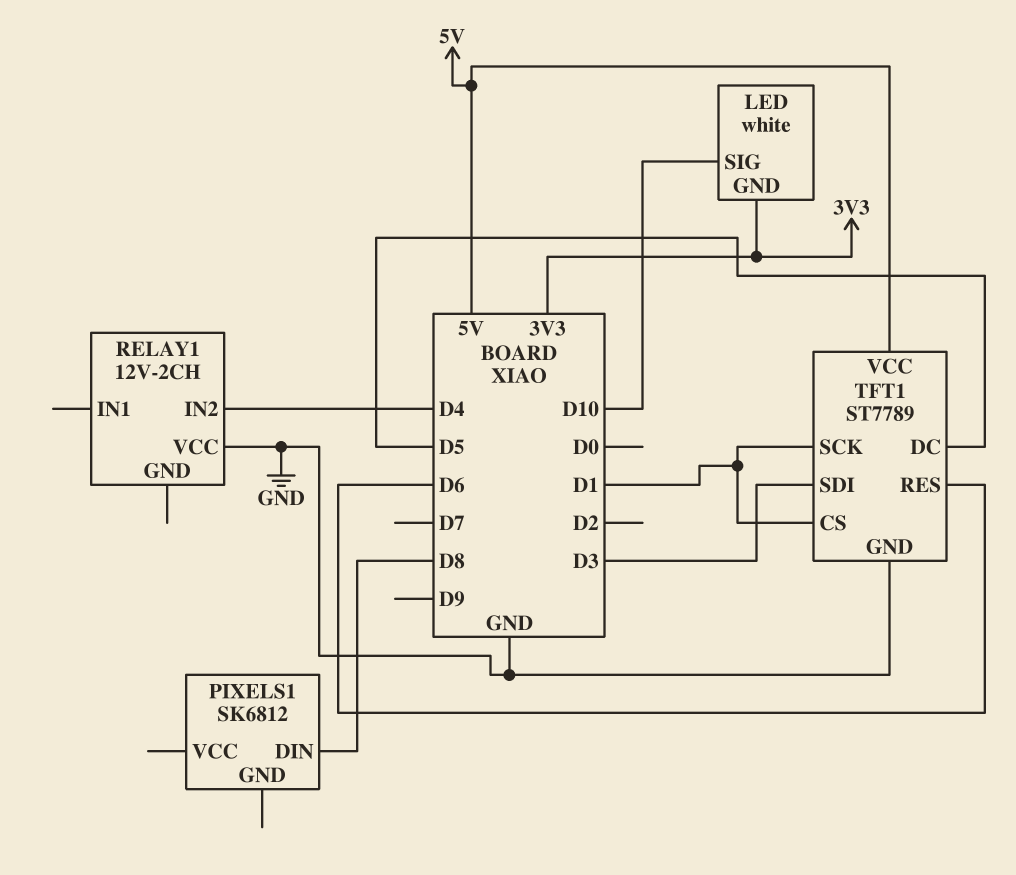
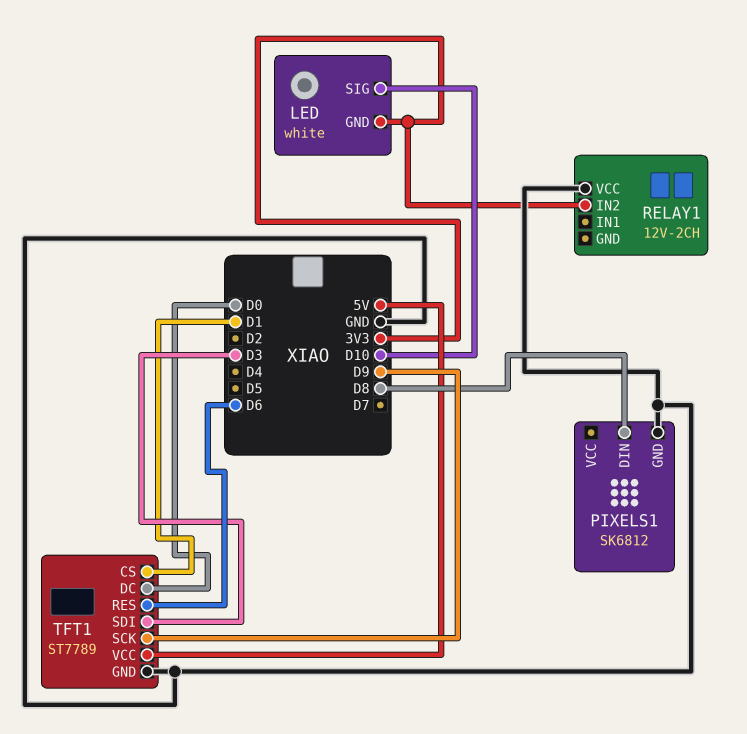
PIXELS1 pin GND: none -> GND
RELAY1 pin IN2: D4 -> 3V3
TFT1 pin DC: D5 -> D0
TFT1 pin SCK: D1 -> D9

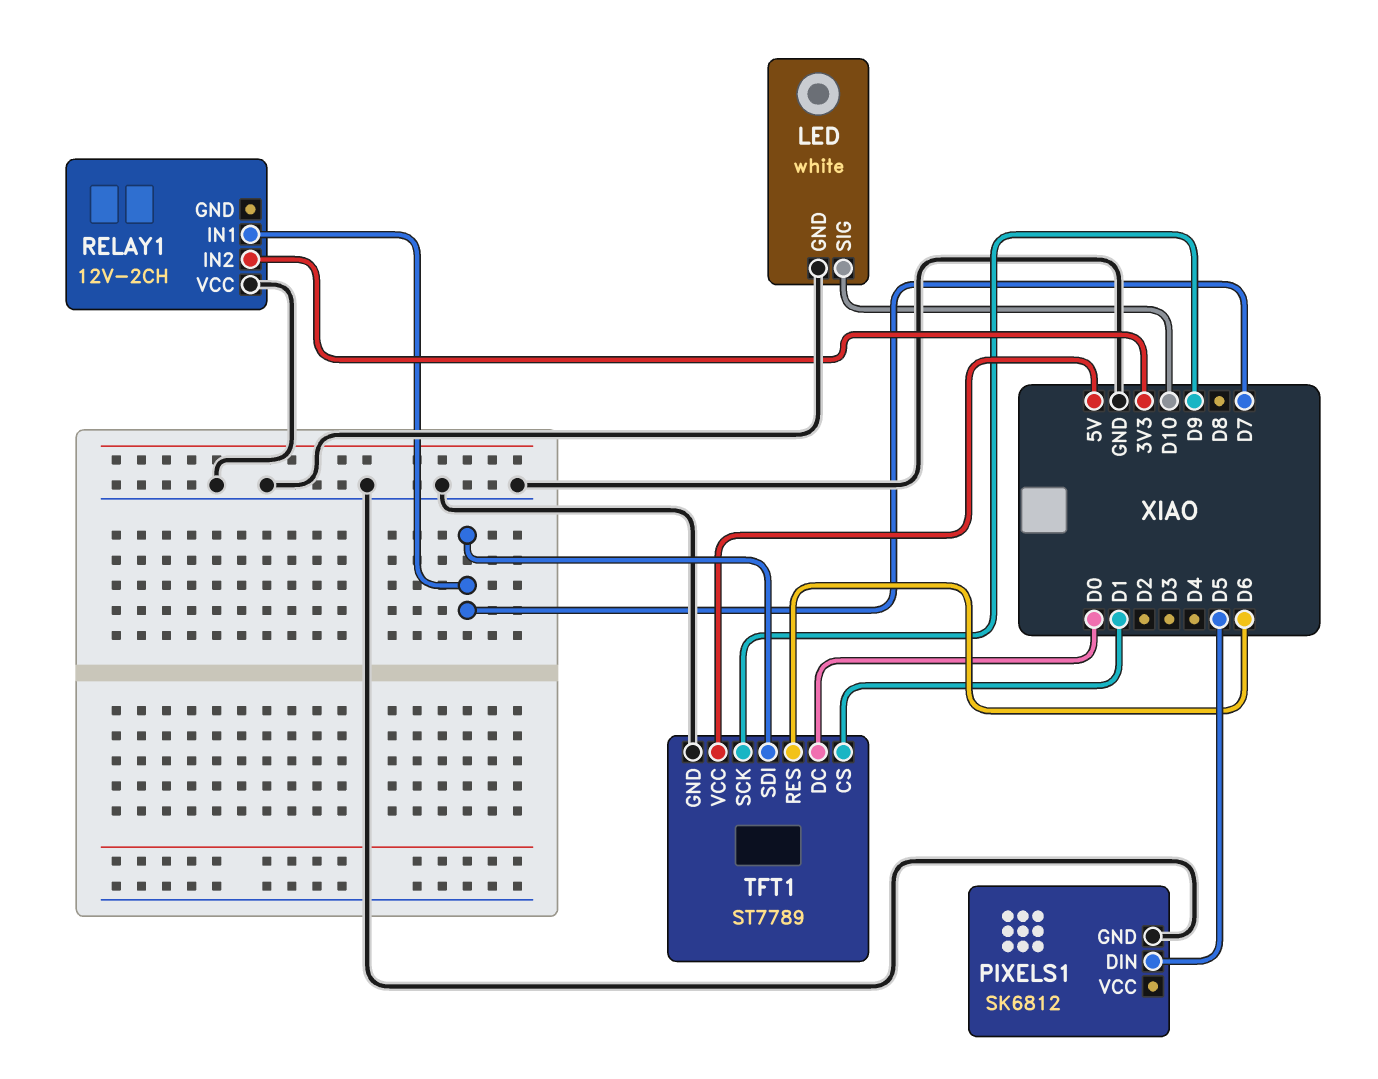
LED pin GND: 3V3 -> GND
PIXELS1 pin DIN: D8 -> D5
RELAY1 pin IN1: none -> D7
TFT1 pin SDI: D3 -> D7

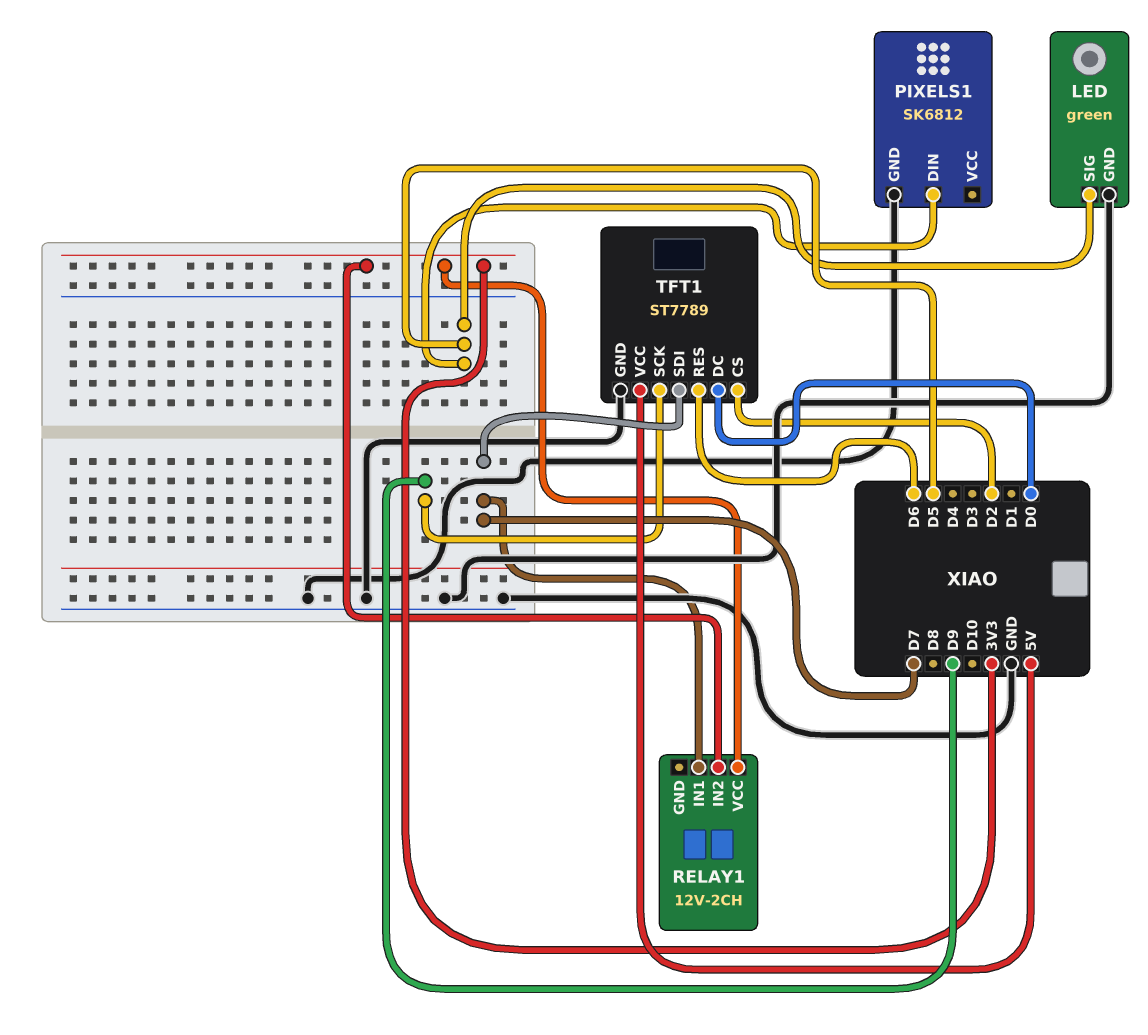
LED: white -> green
LED pin SIG: D10 -> D5
RELAY1 pin VCC: GND -> 3V3
TFT1 pin CS: D1 -> D2

